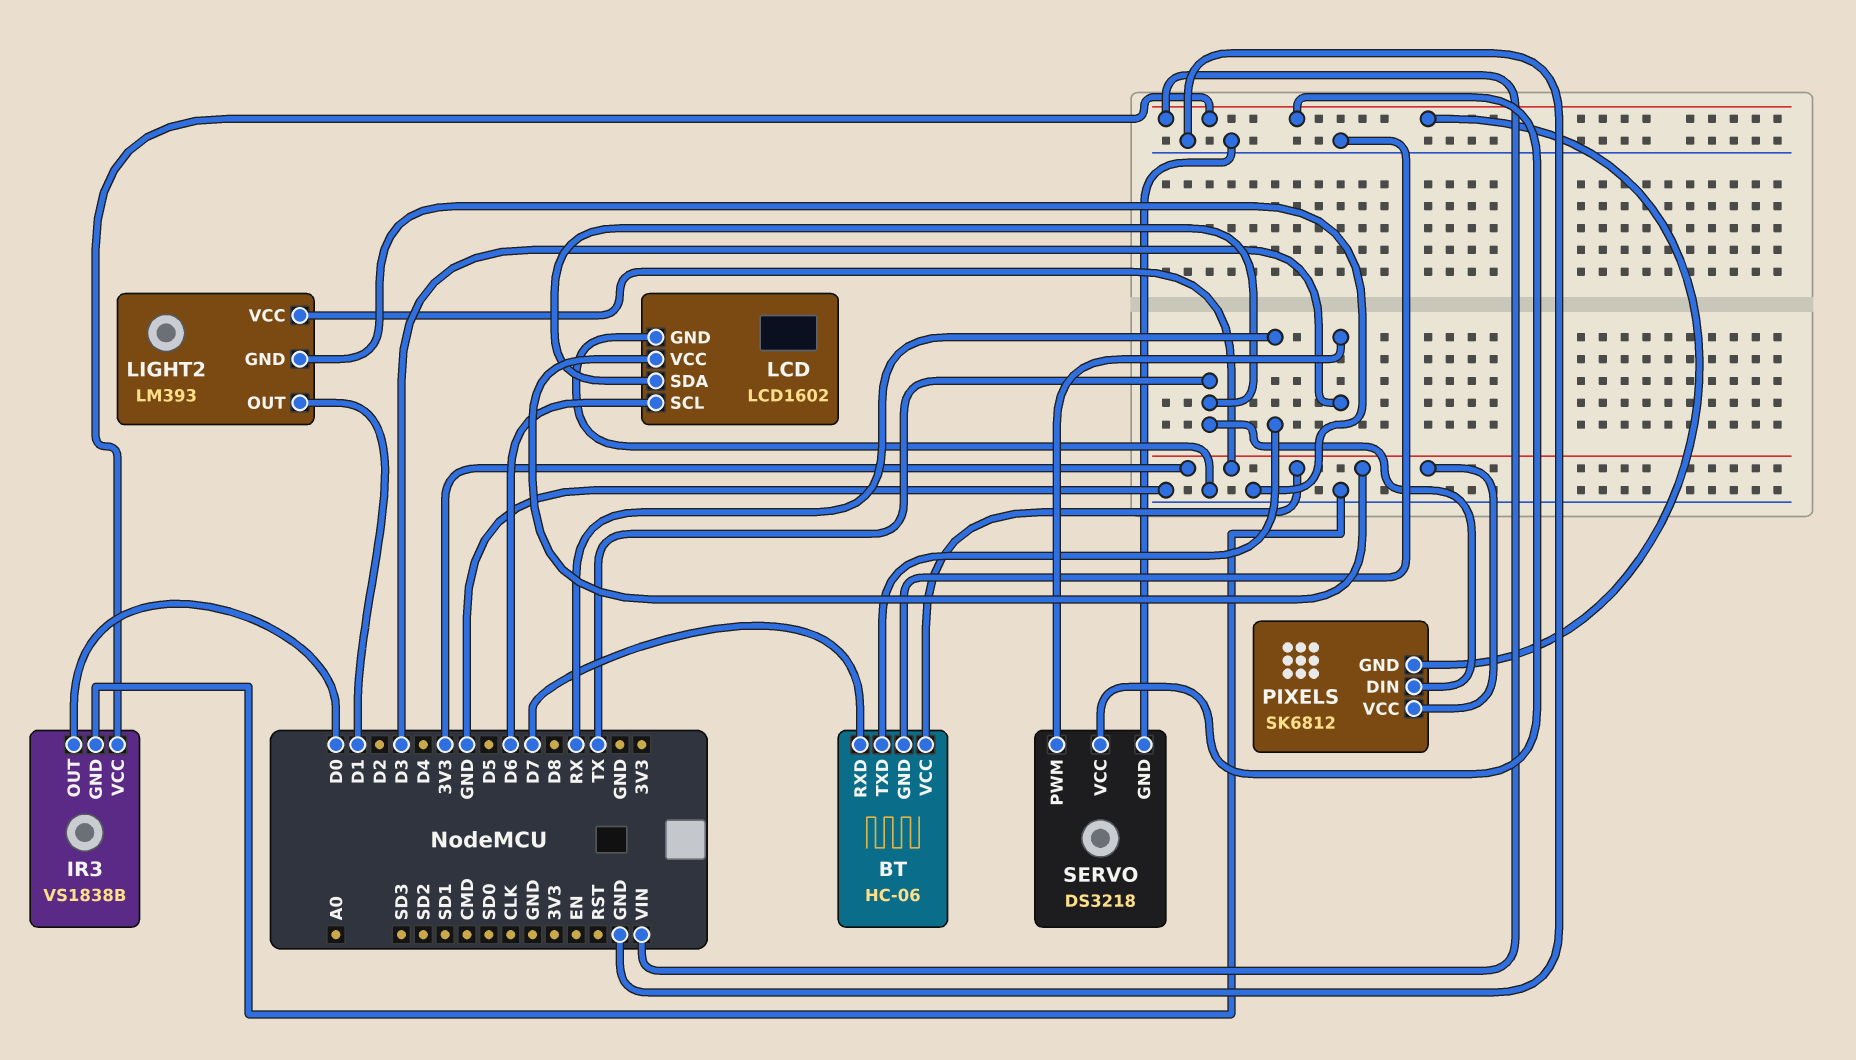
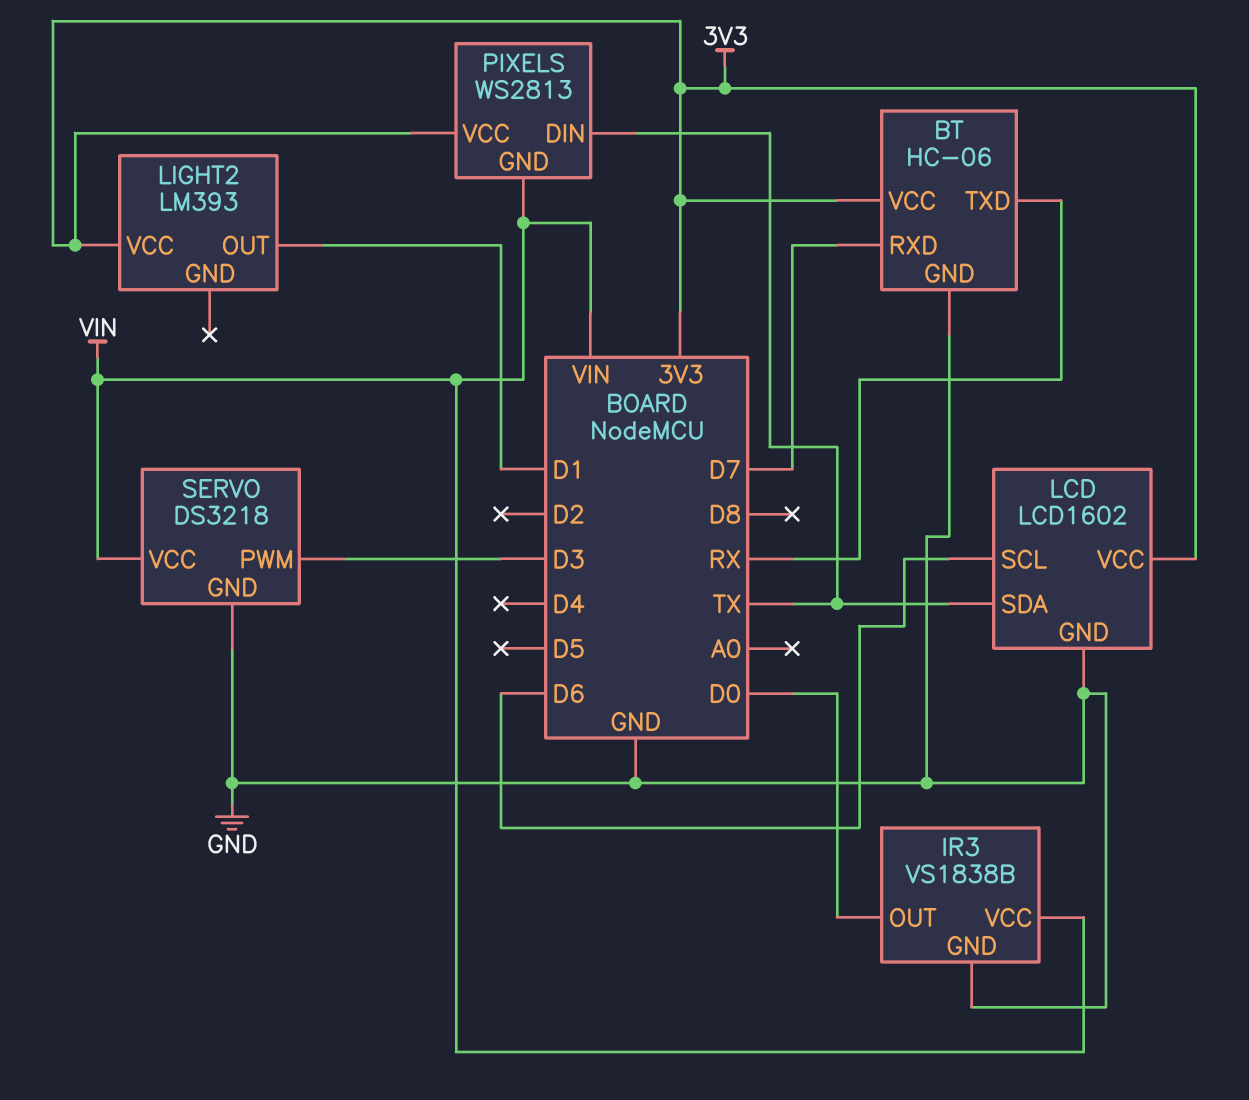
LIGHT2 pin GND: GND -> none
PIXELS: SK6812 -> WS2813

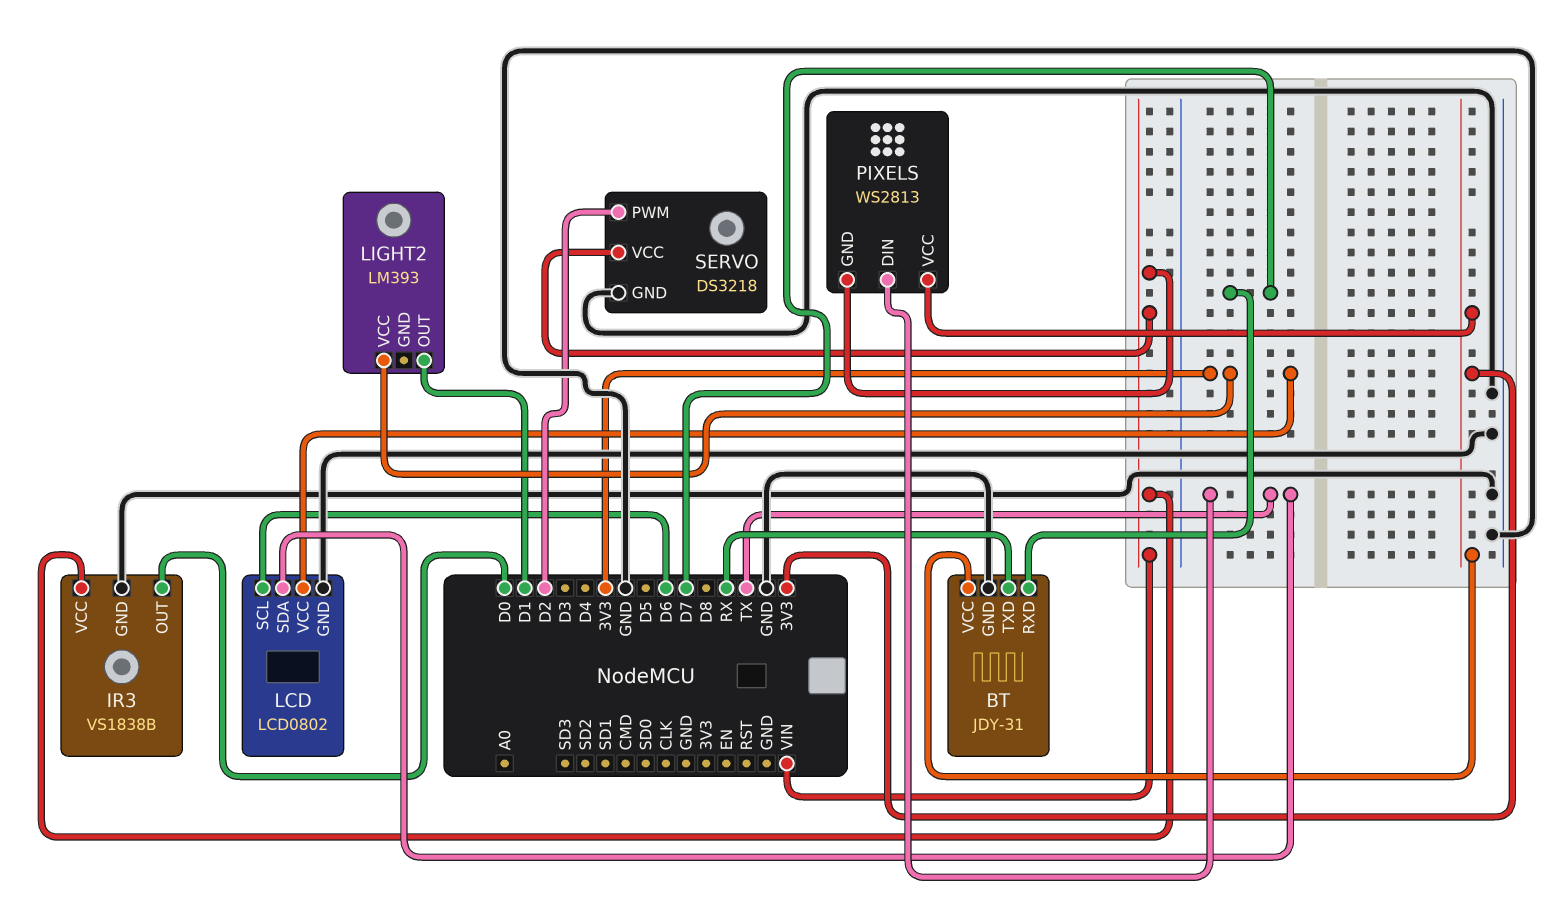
BT: HC-06 -> JDY-31
LCD: LCD1602 -> LCD0802
SERVO pin PWM: D3 -> D2

